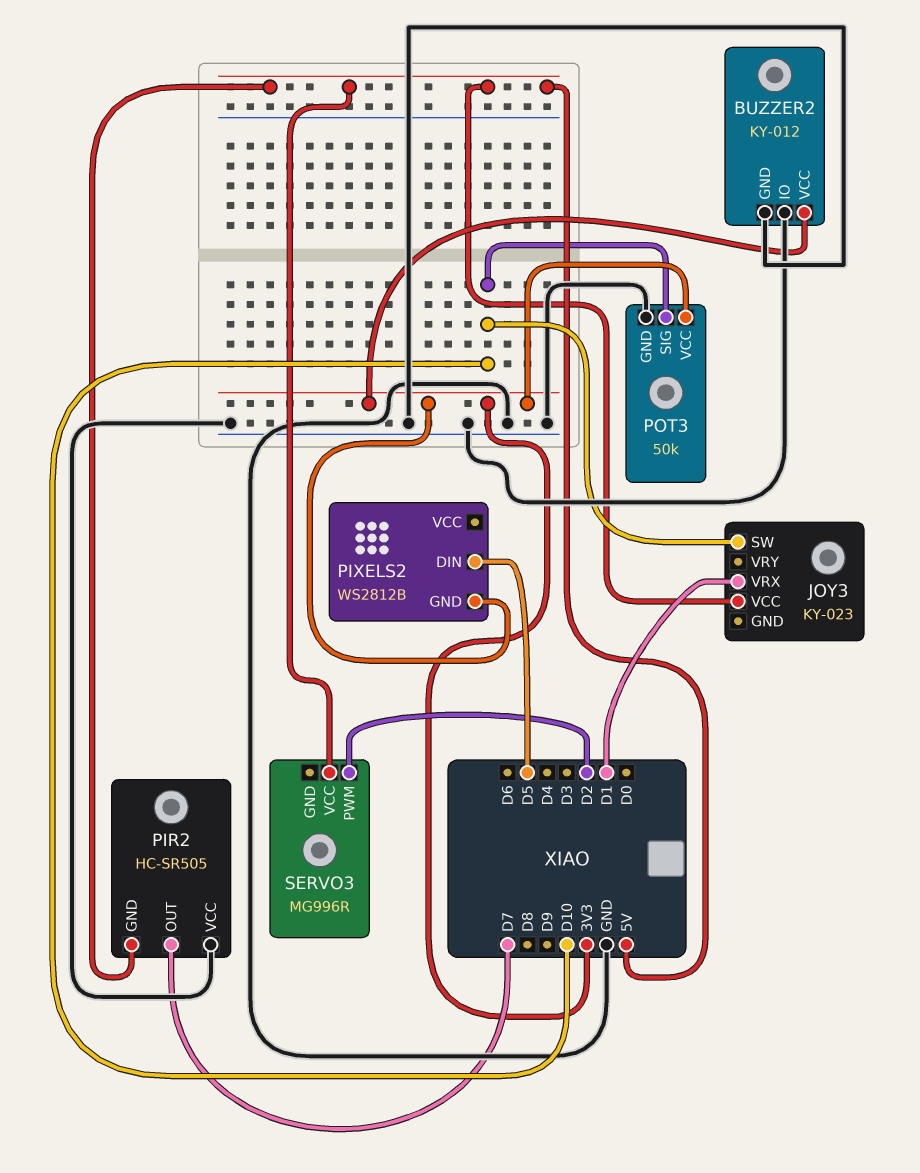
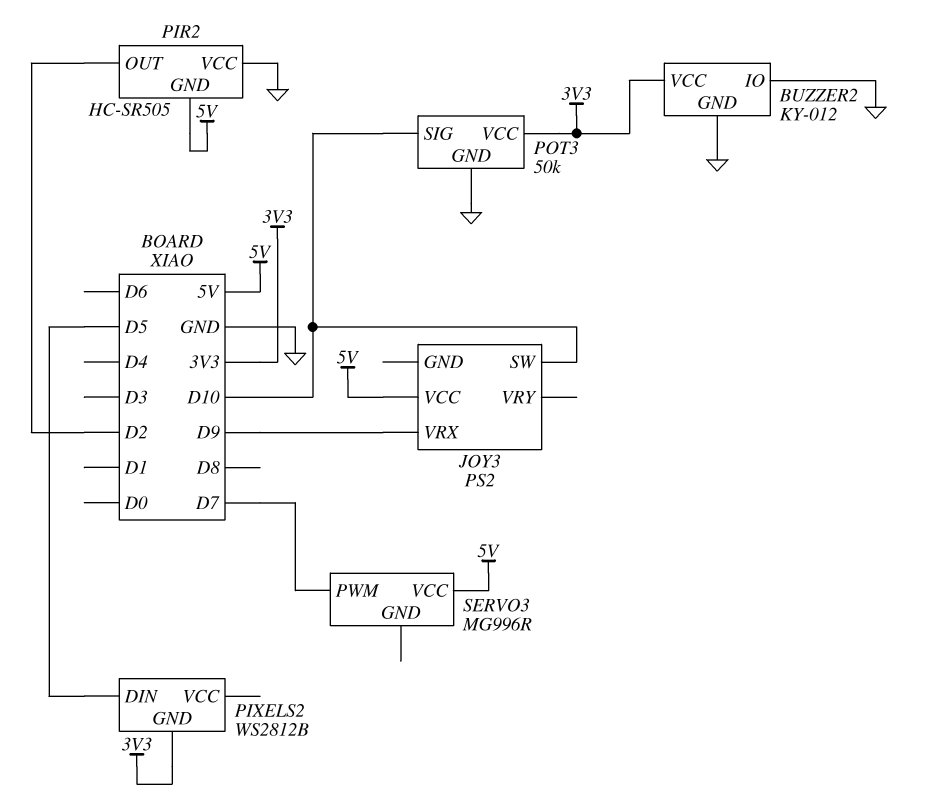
JOY3: KY-023 -> PS2
JOY3 pin VRX: D1 -> D9
PIR2 pin OUT: D7 -> D2
SERVO3 pin PWM: D2 -> D7

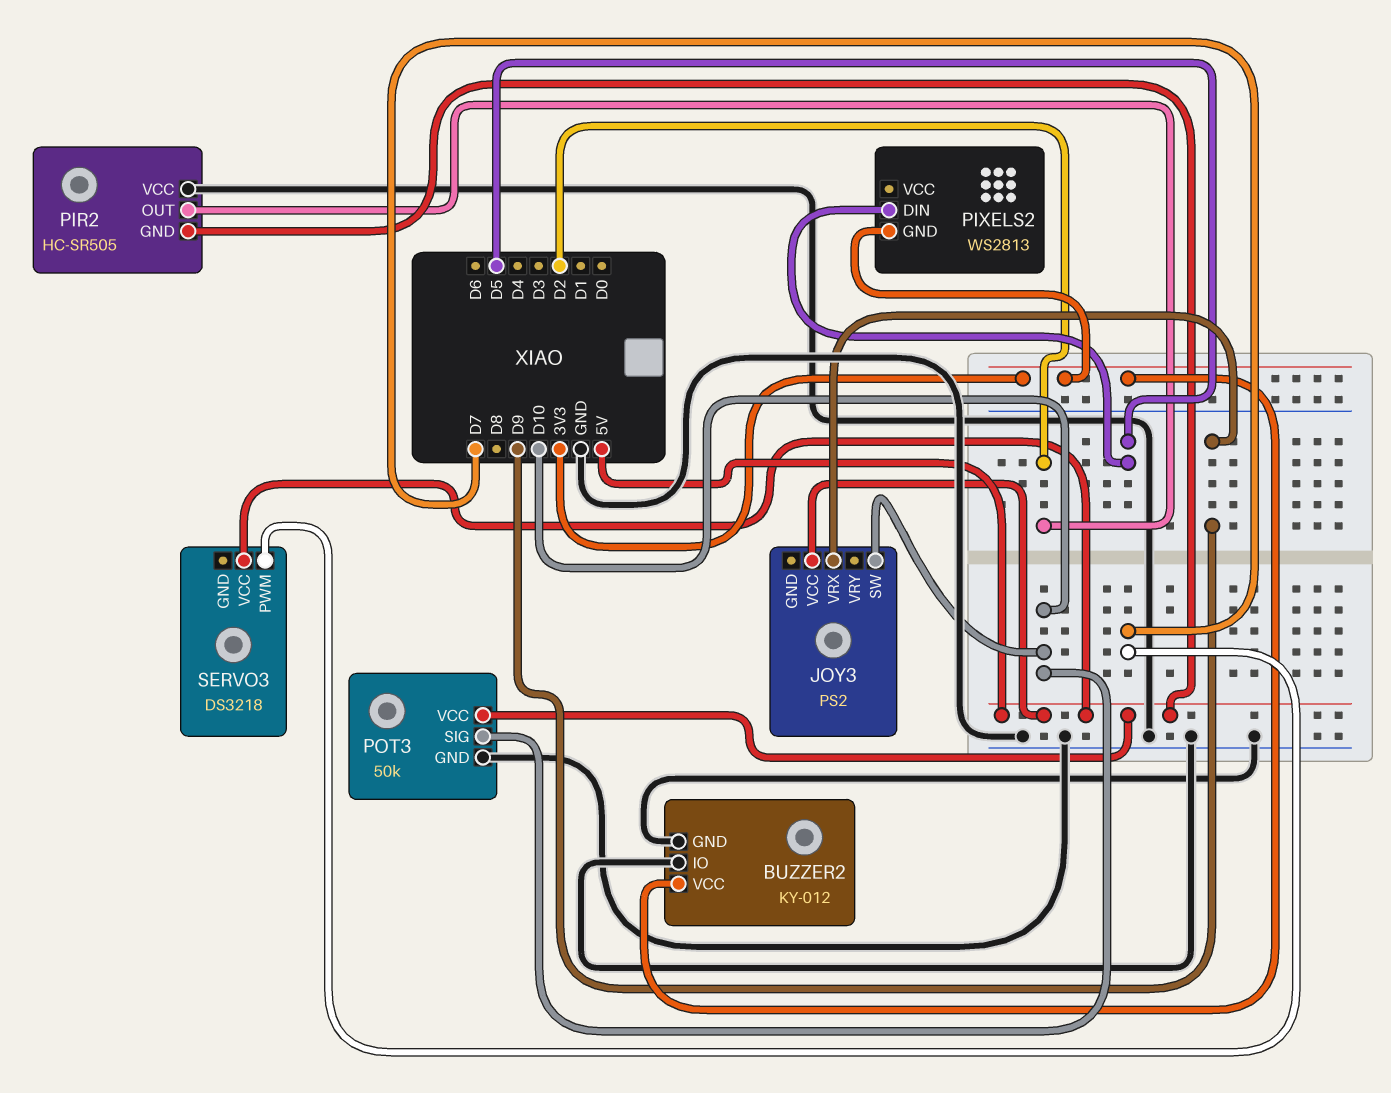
PIXELS2: WS2812B -> WS2813
POT3 pin VCC: 3V3 -> 5V
SERVO3: MG996R -> DS3218

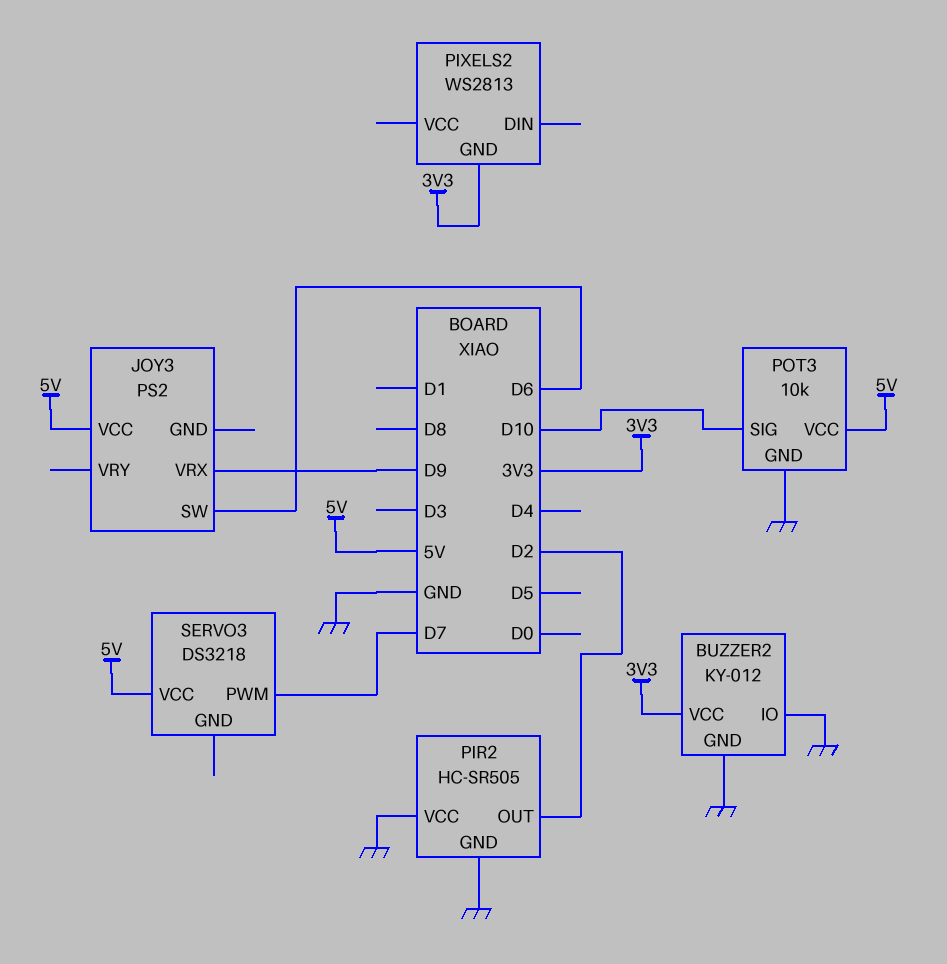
JOY3 pin SW: D10 -> D6
PIR2 pin GND: 5V -> GND
PIXELS2 pin DIN: D5 -> none
POT3: 50k -> 10k

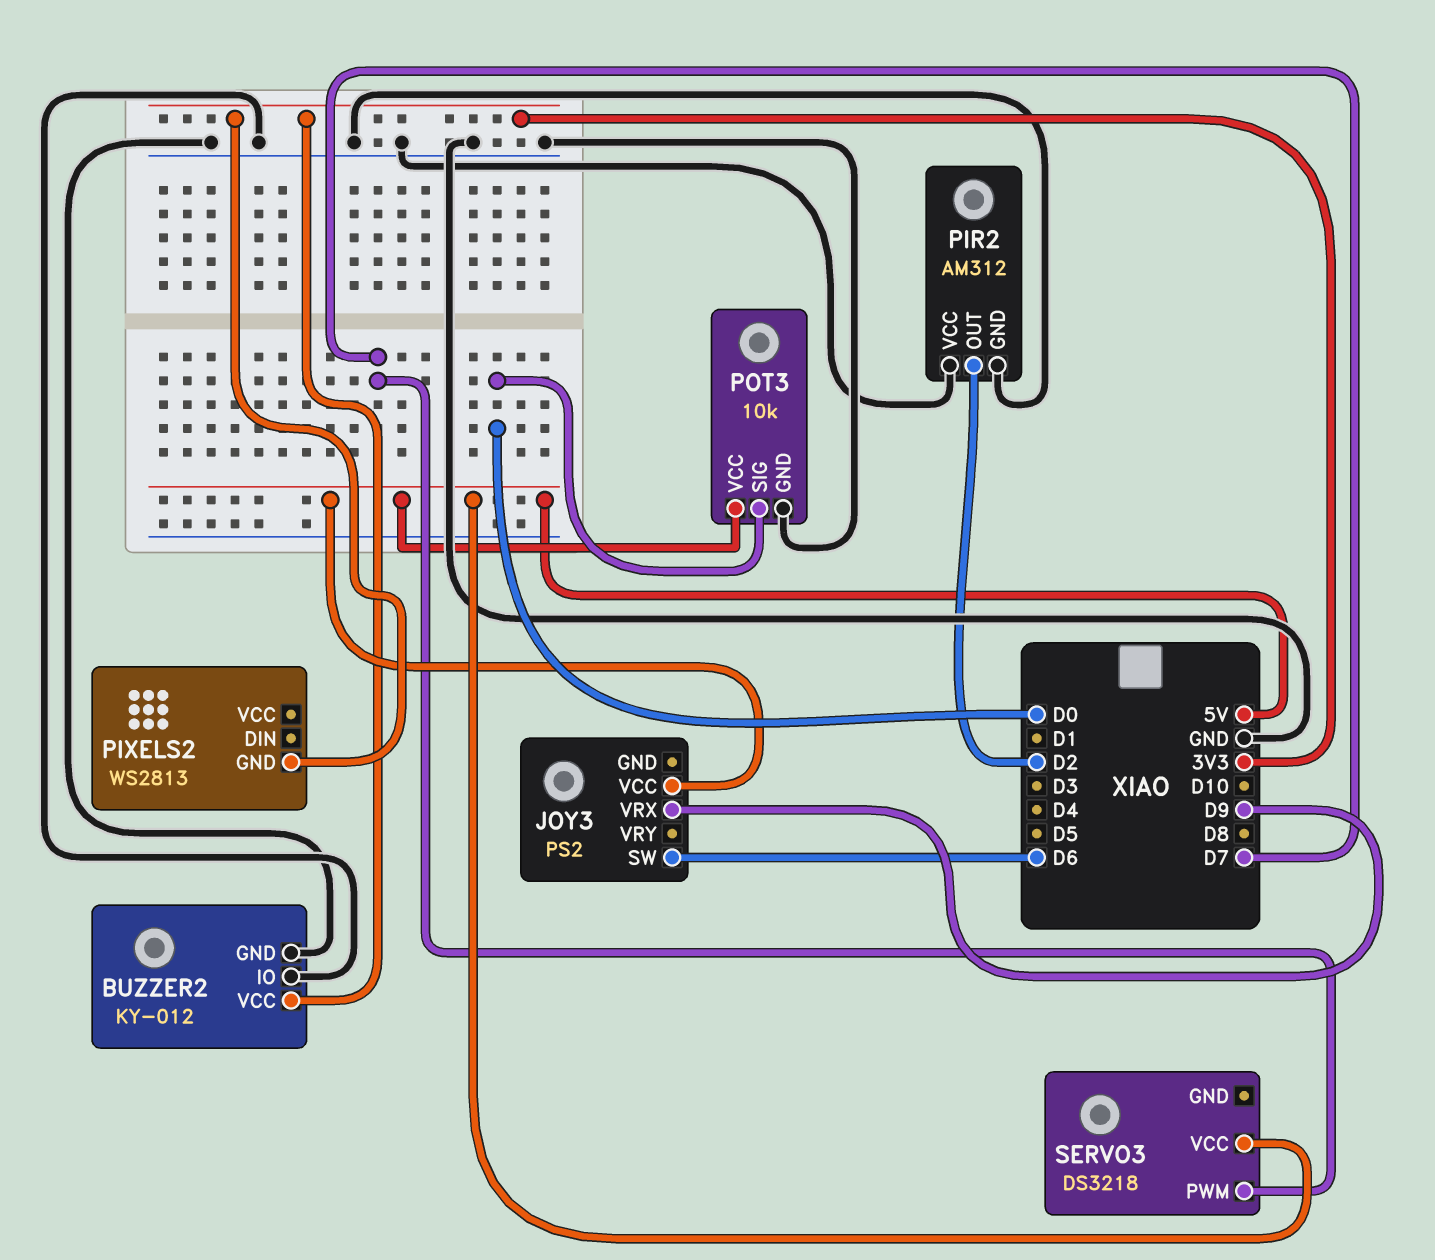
PIR2: HC-SR505 -> AM312
POT3 pin SIG: D10 -> D0

